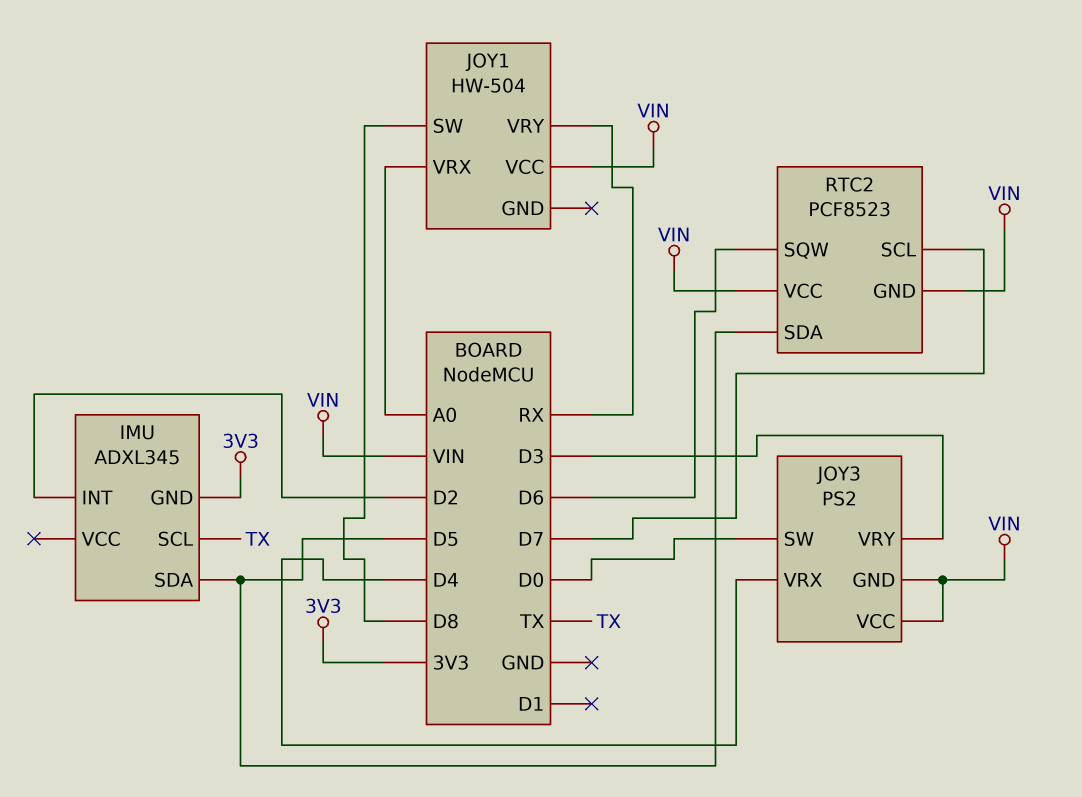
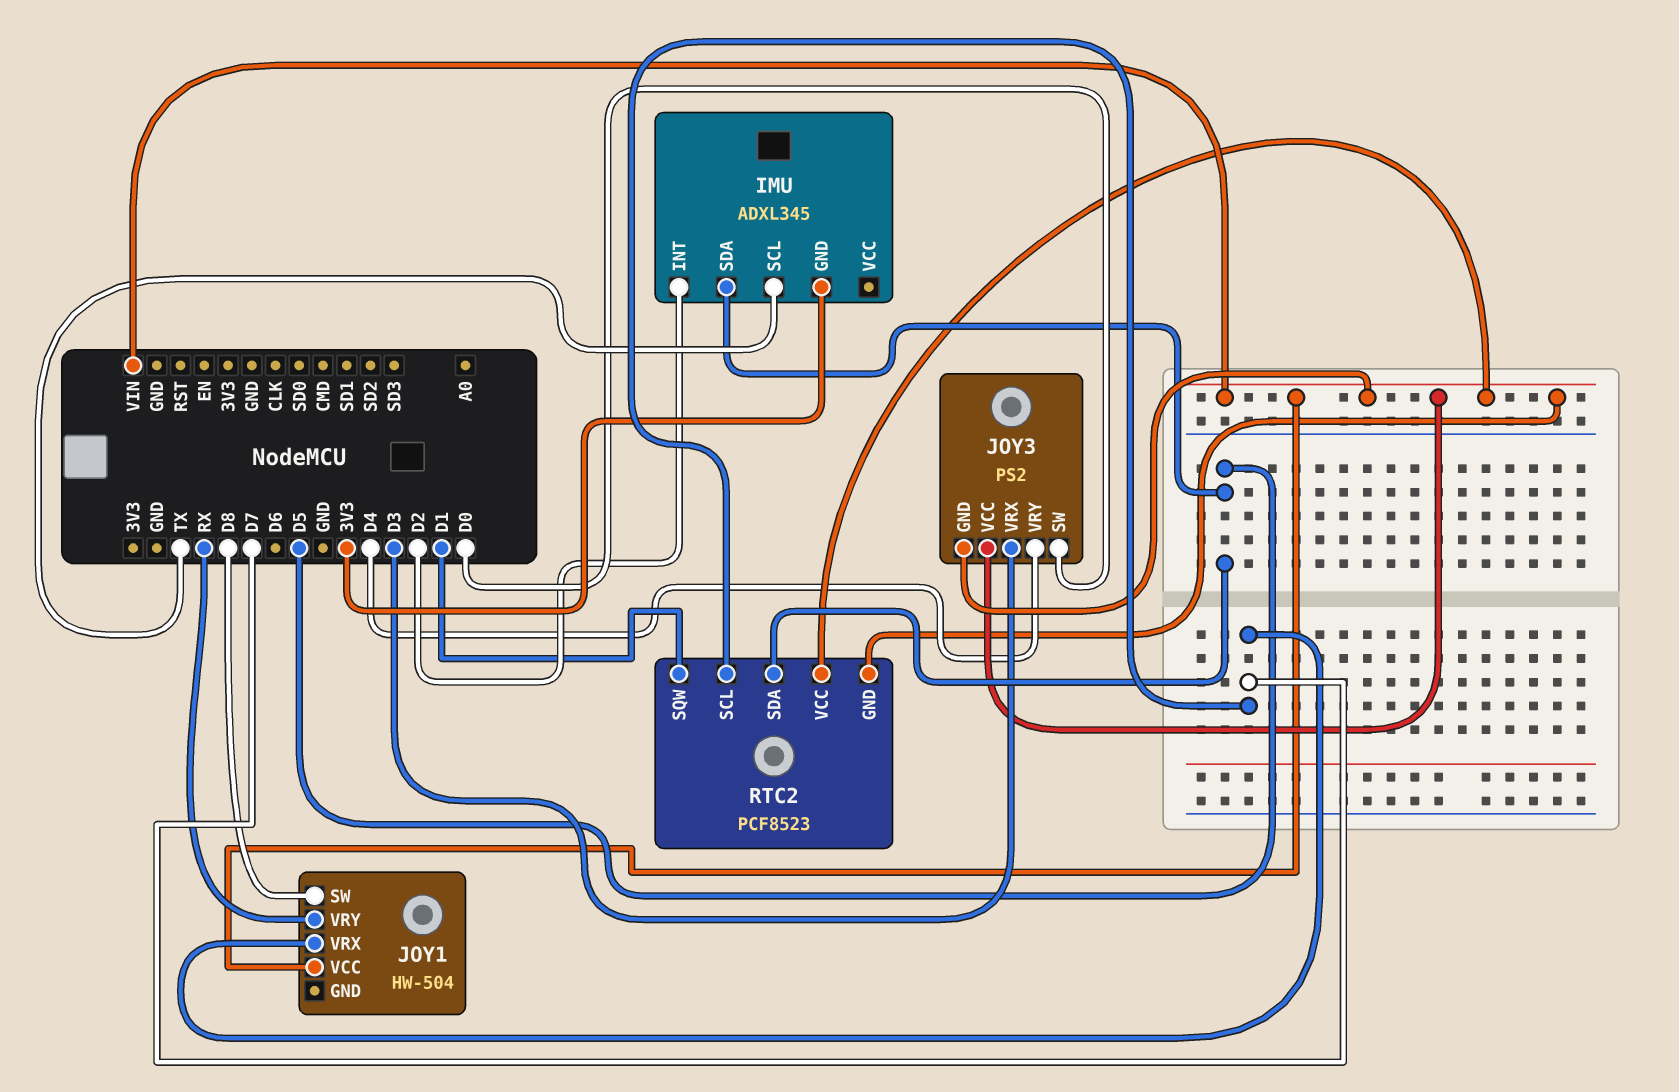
JOY1 pin VRX: A0 -> D7
JOY3 pin VRX: D4 -> D3
JOY3 pin VRY: D3 -> D4
RTC2 pin SQW: D6 -> D1

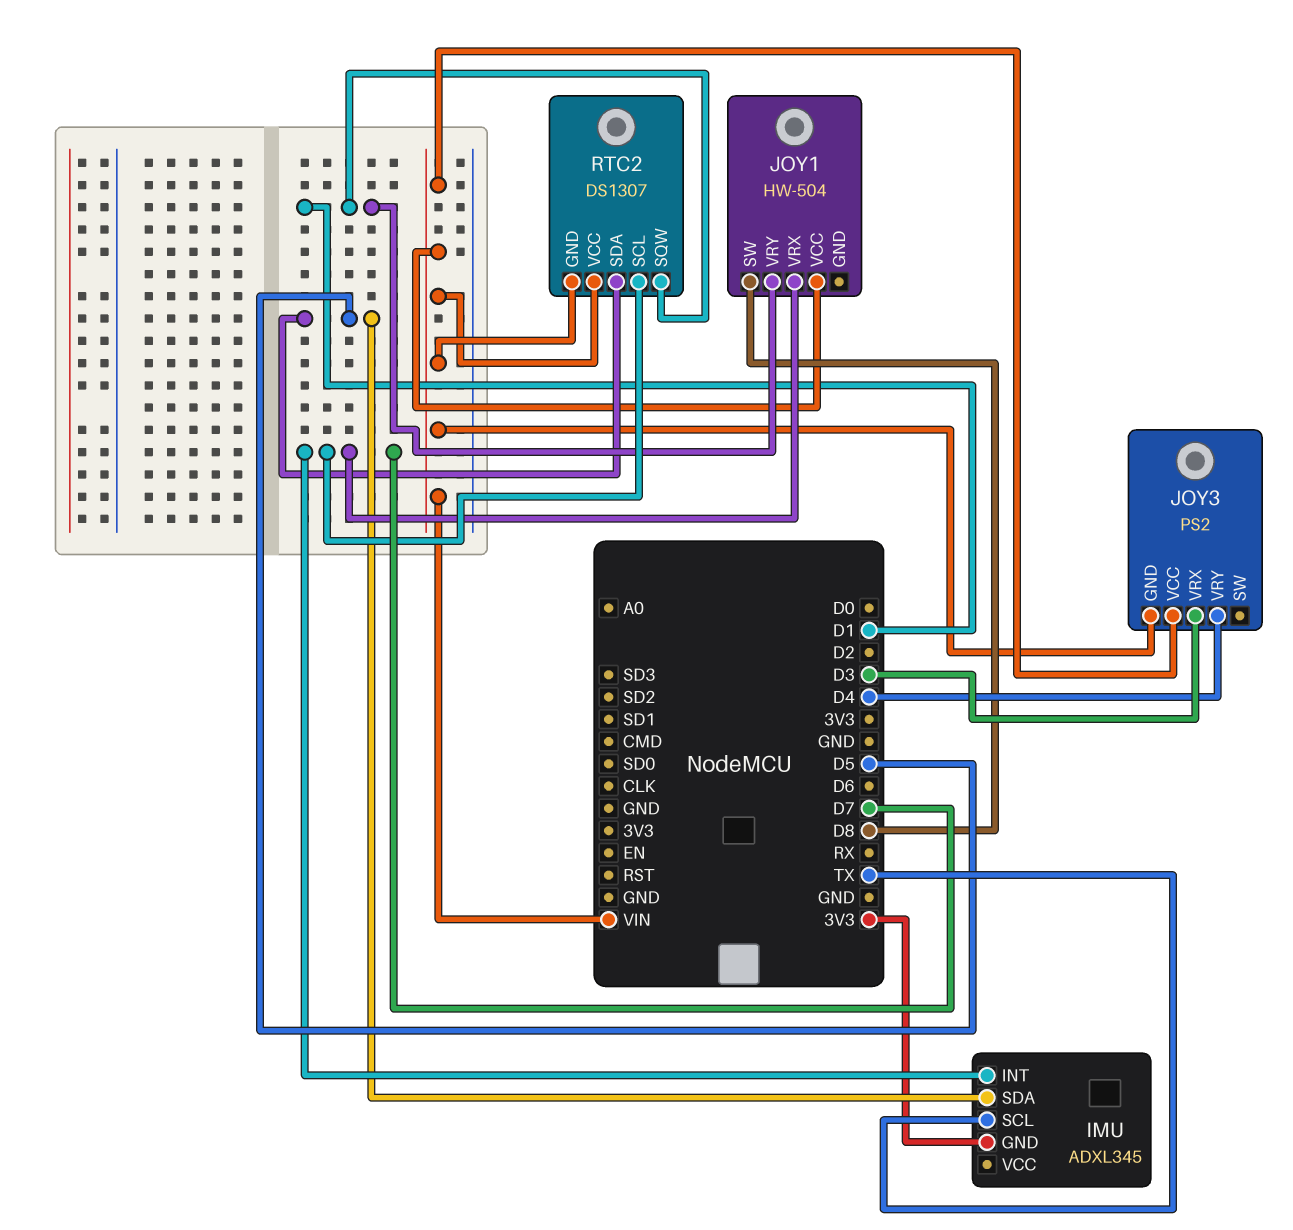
IMU pin INT: D2 -> D7
JOY1 pin VRY: RX -> D1
JOY3 pin SW: D0 -> none
RTC2: PCF8523 -> DS1307

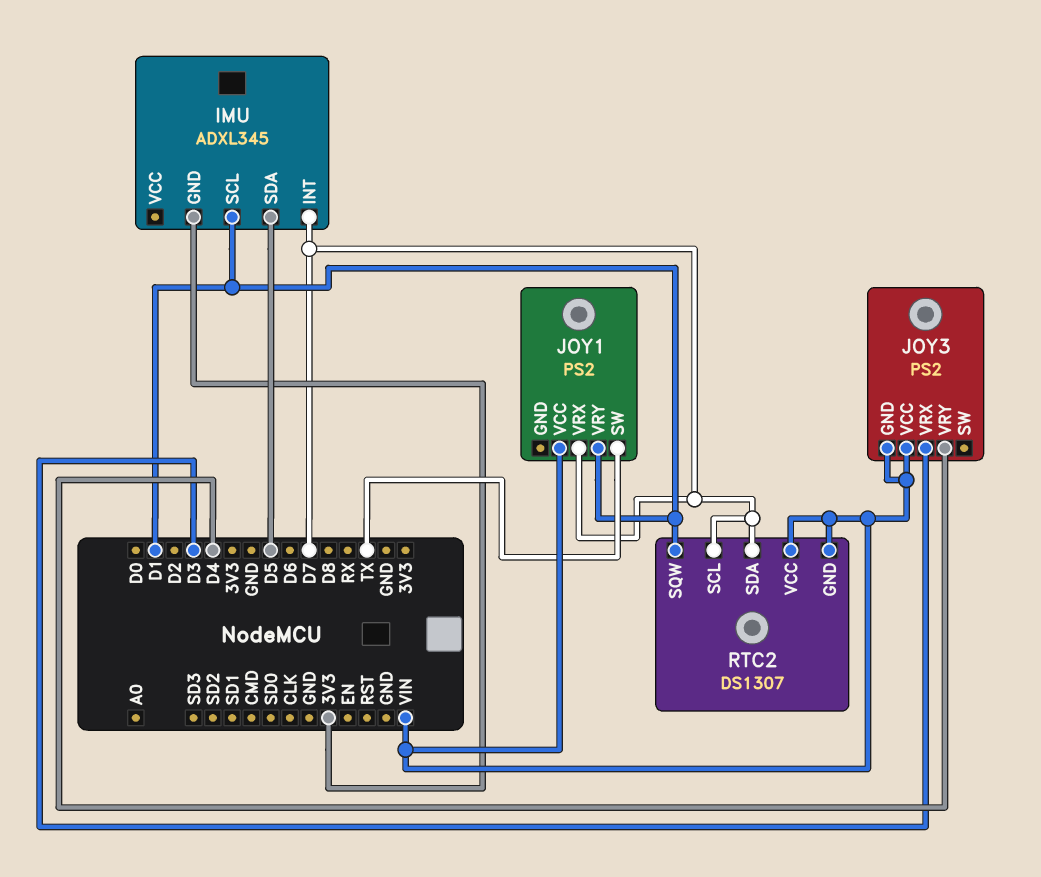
IMU pin SCL: TX -> D1
JOY1: HW-504 -> PS2
JOY1 pin SW: D8 -> TX
RTC2 pin SDA: D5 -> D7

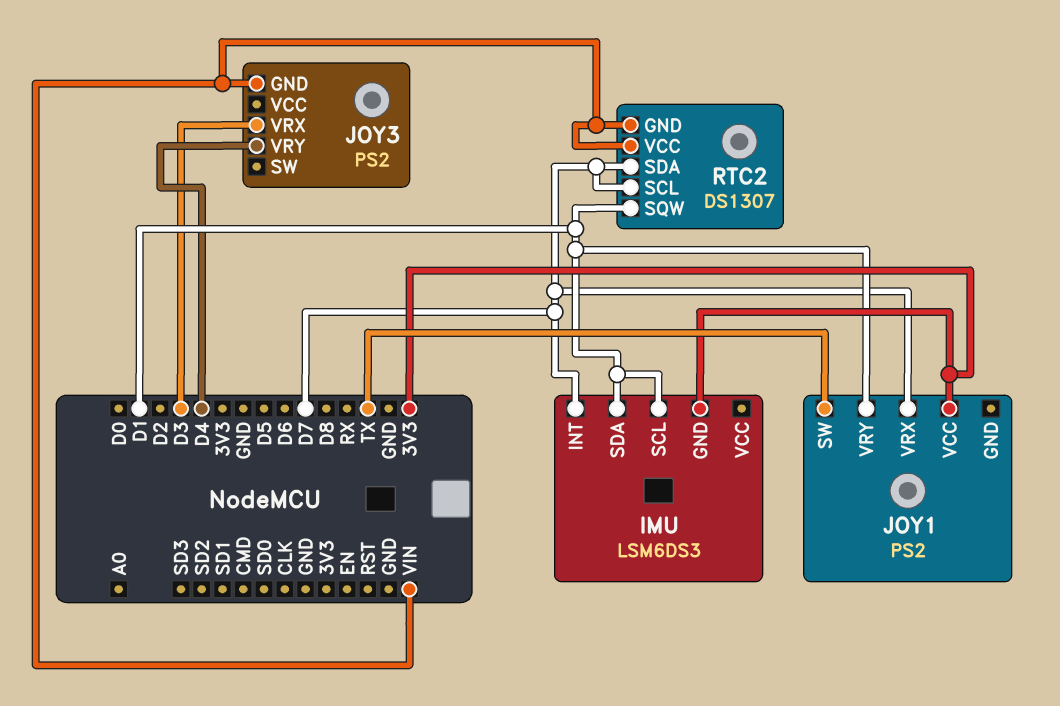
IMU: ADXL345 -> LSM6DS3
IMU pin SDA: D5 -> D1
JOY1 pin VCC: VIN -> 3V3
JOY3 pin VCC: VIN -> none

